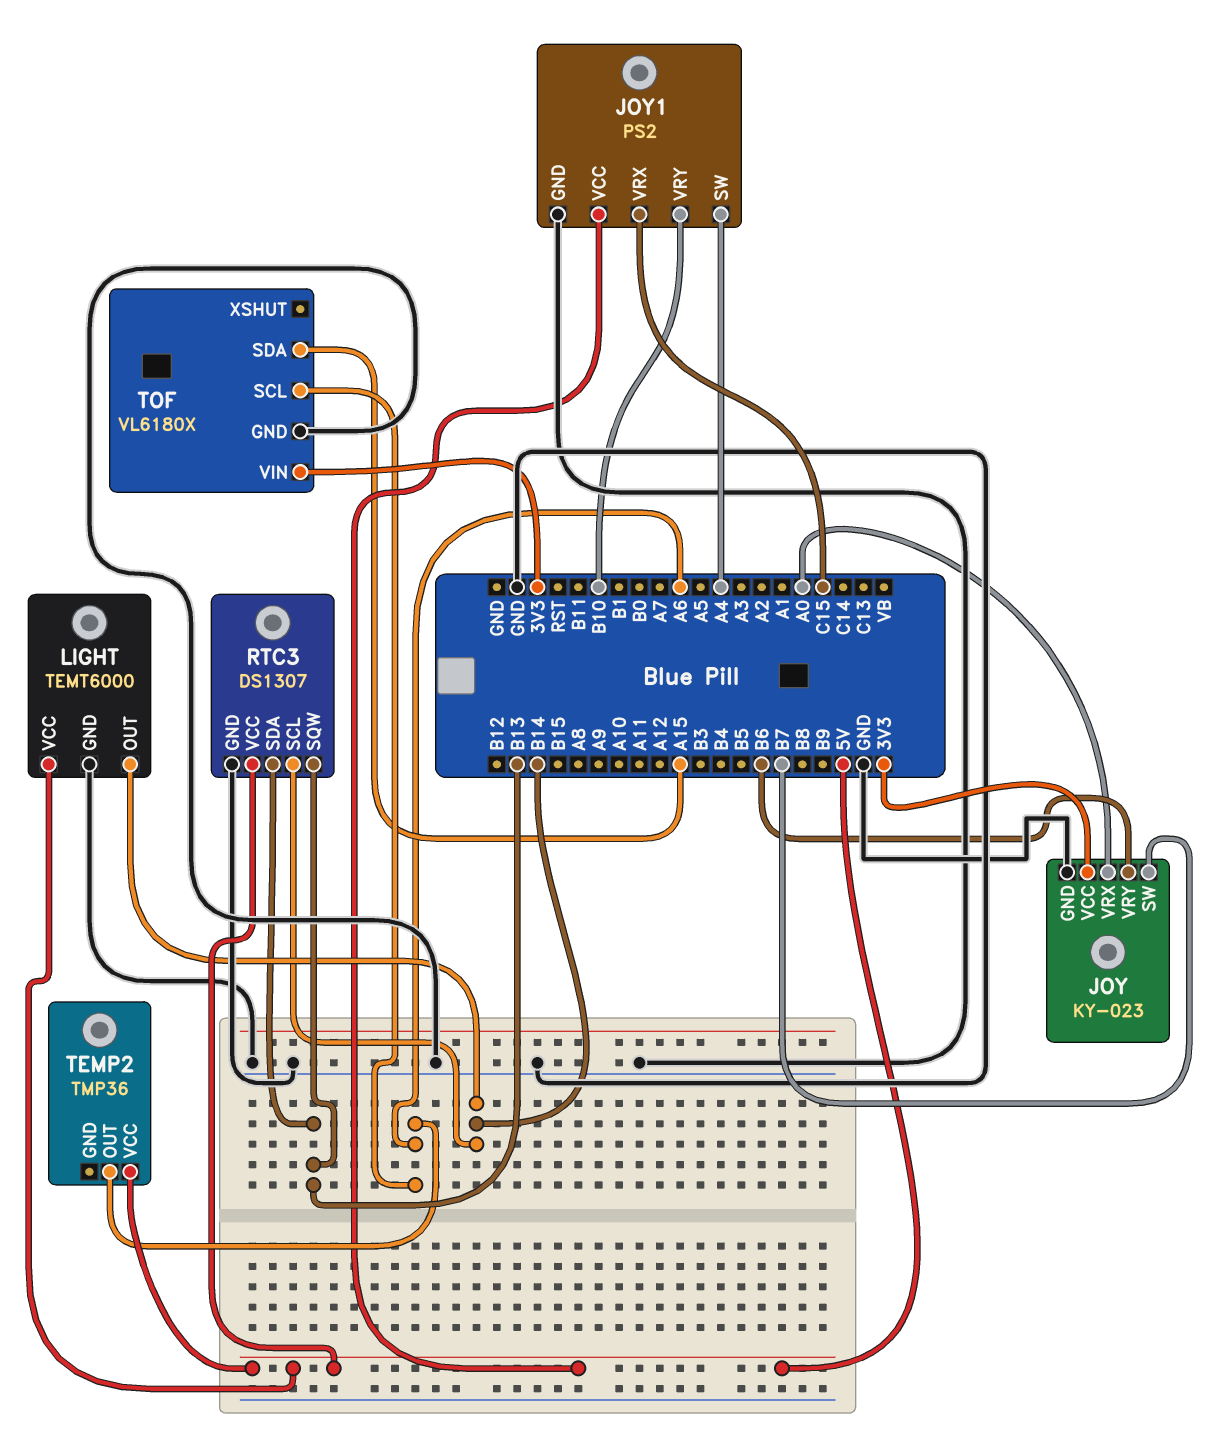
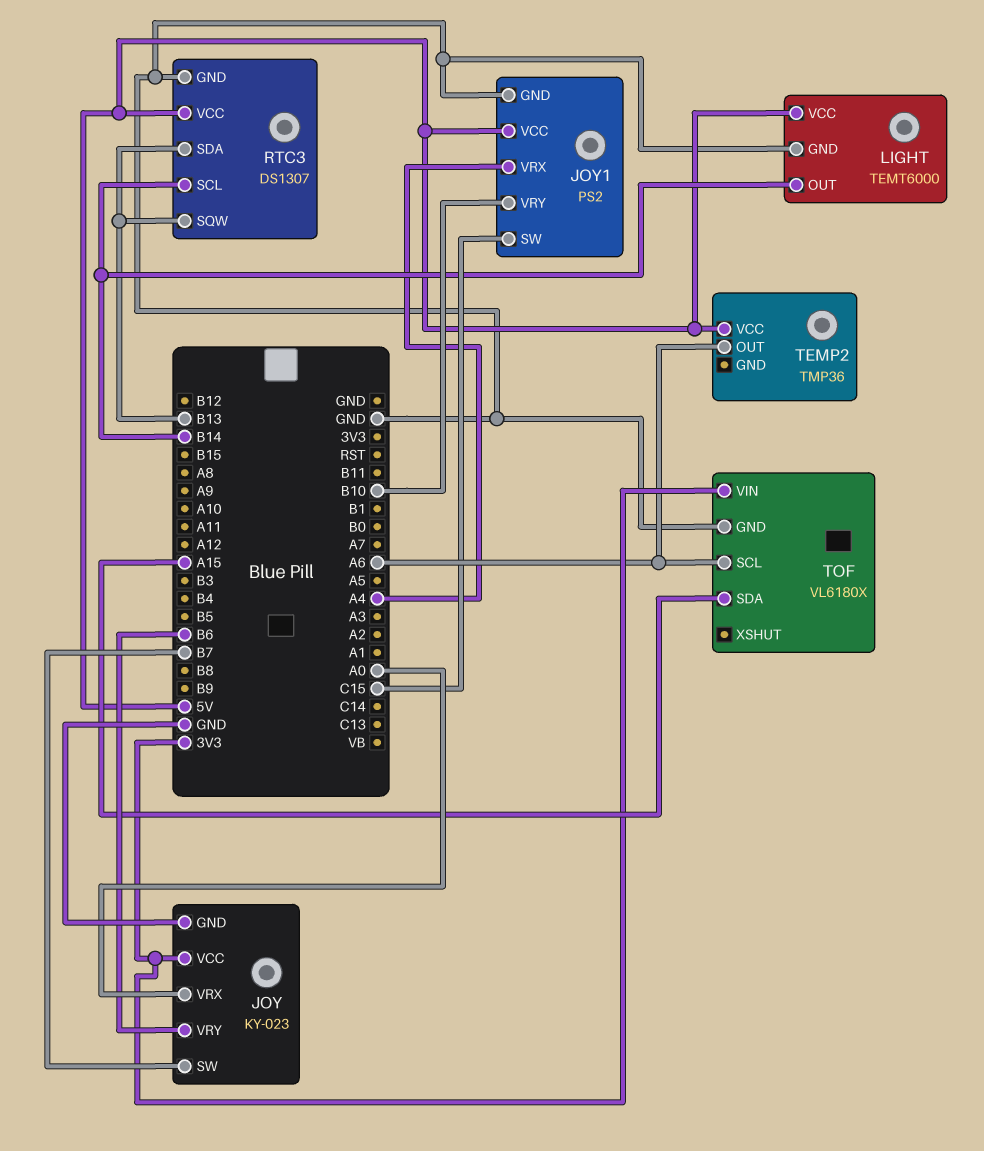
JOY1 pin SW: A4 -> C15
JOY1 pin VRX: C15 -> A4

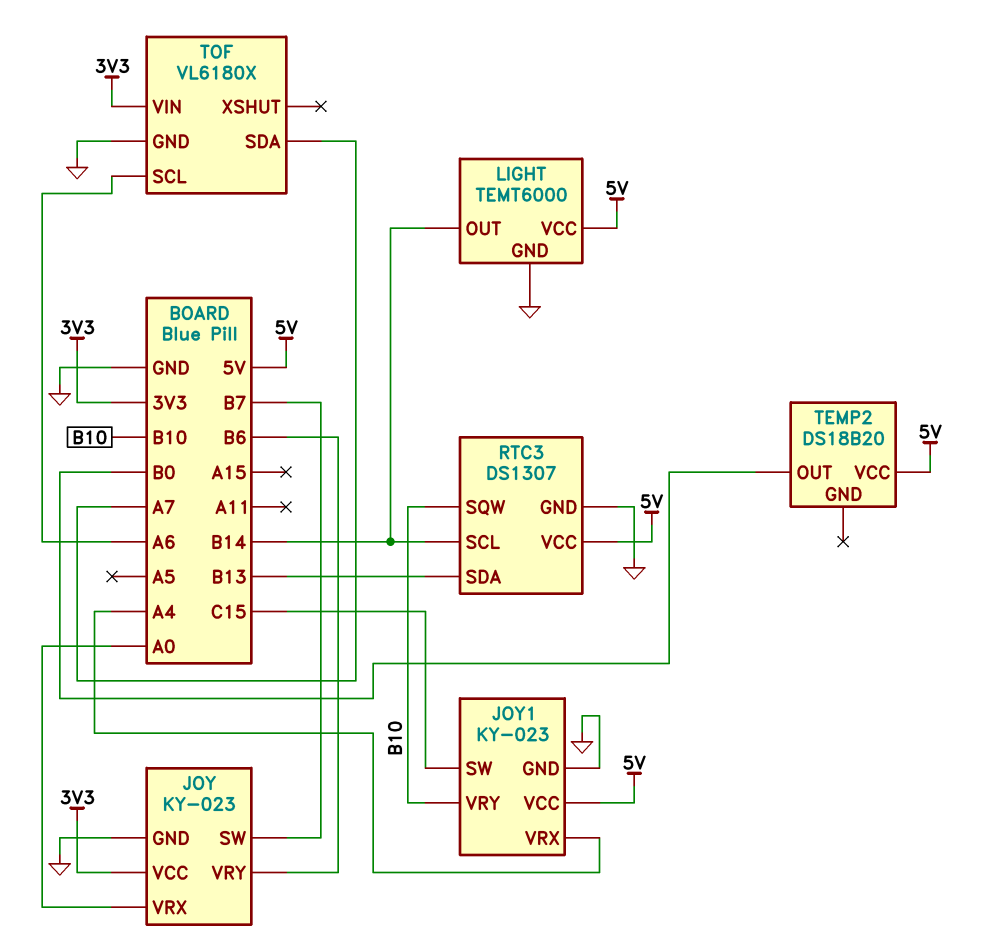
JOY1: PS2 -> KY-023
RTC3 pin SQW: B13 -> B10
TEMP2: TMP36 -> DS18B20
TEMP2 pin OUT: A6 -> B0
TOF pin SDA: A15 -> A7

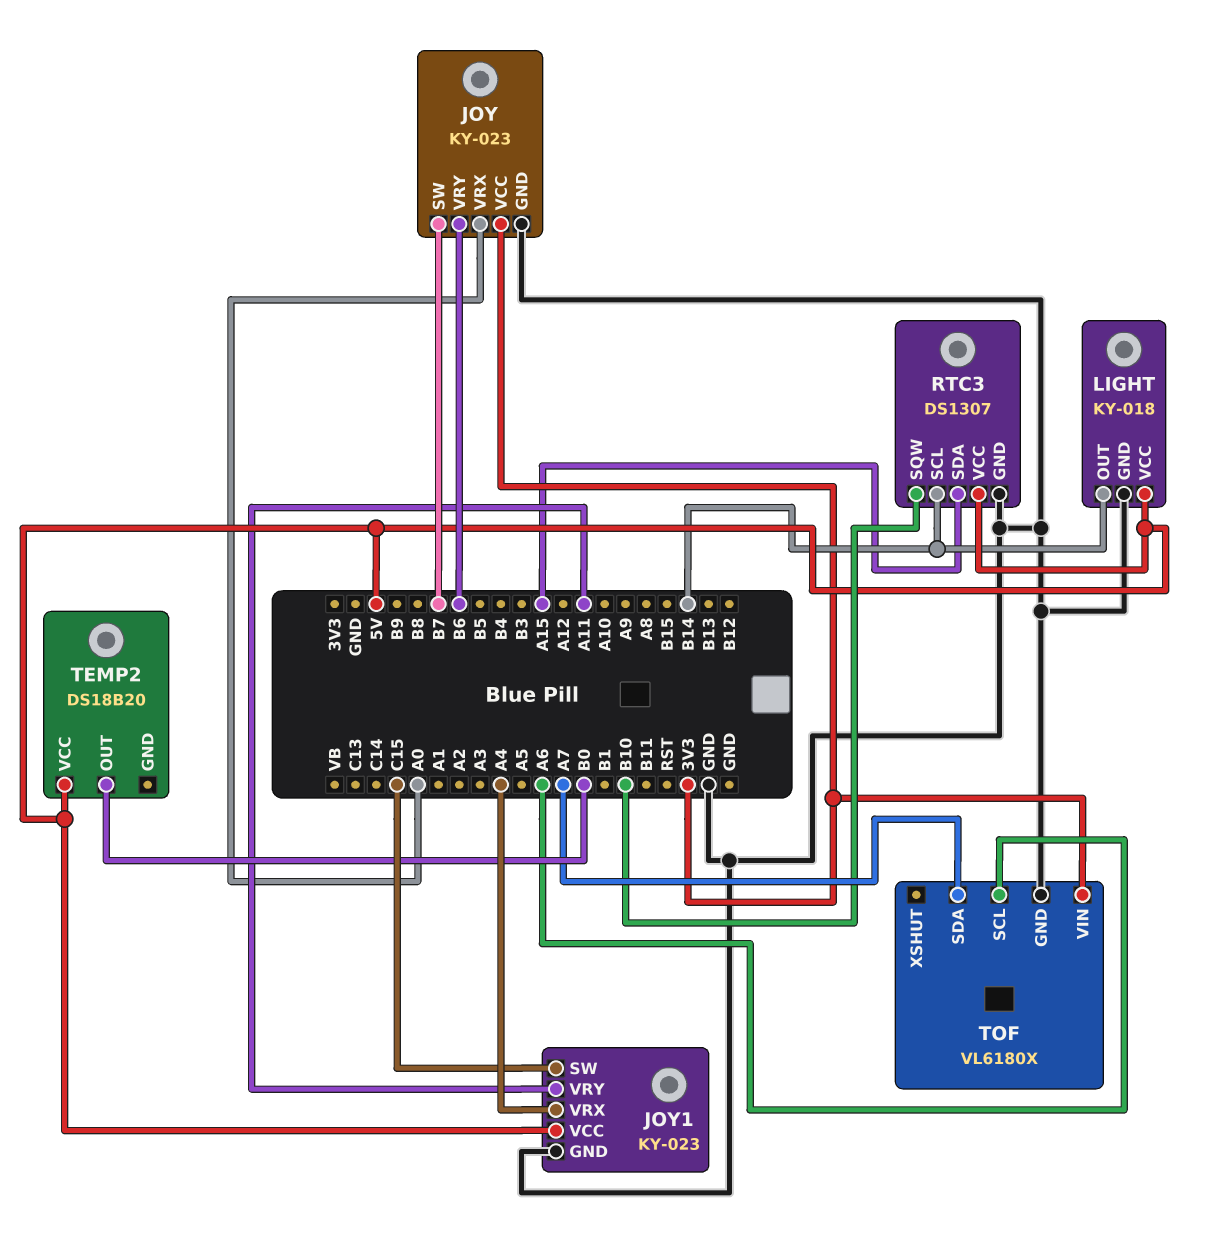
JOY1 pin VRY: B10 -> A11
LIGHT: TEMT6000 -> KY-018
RTC3 pin SDA: B13 -> A15

